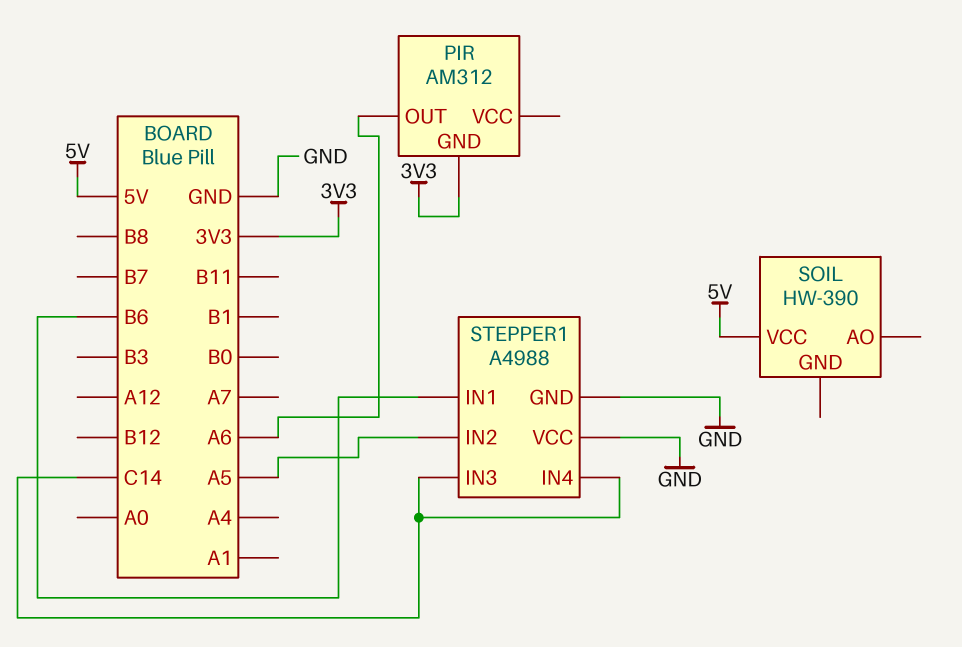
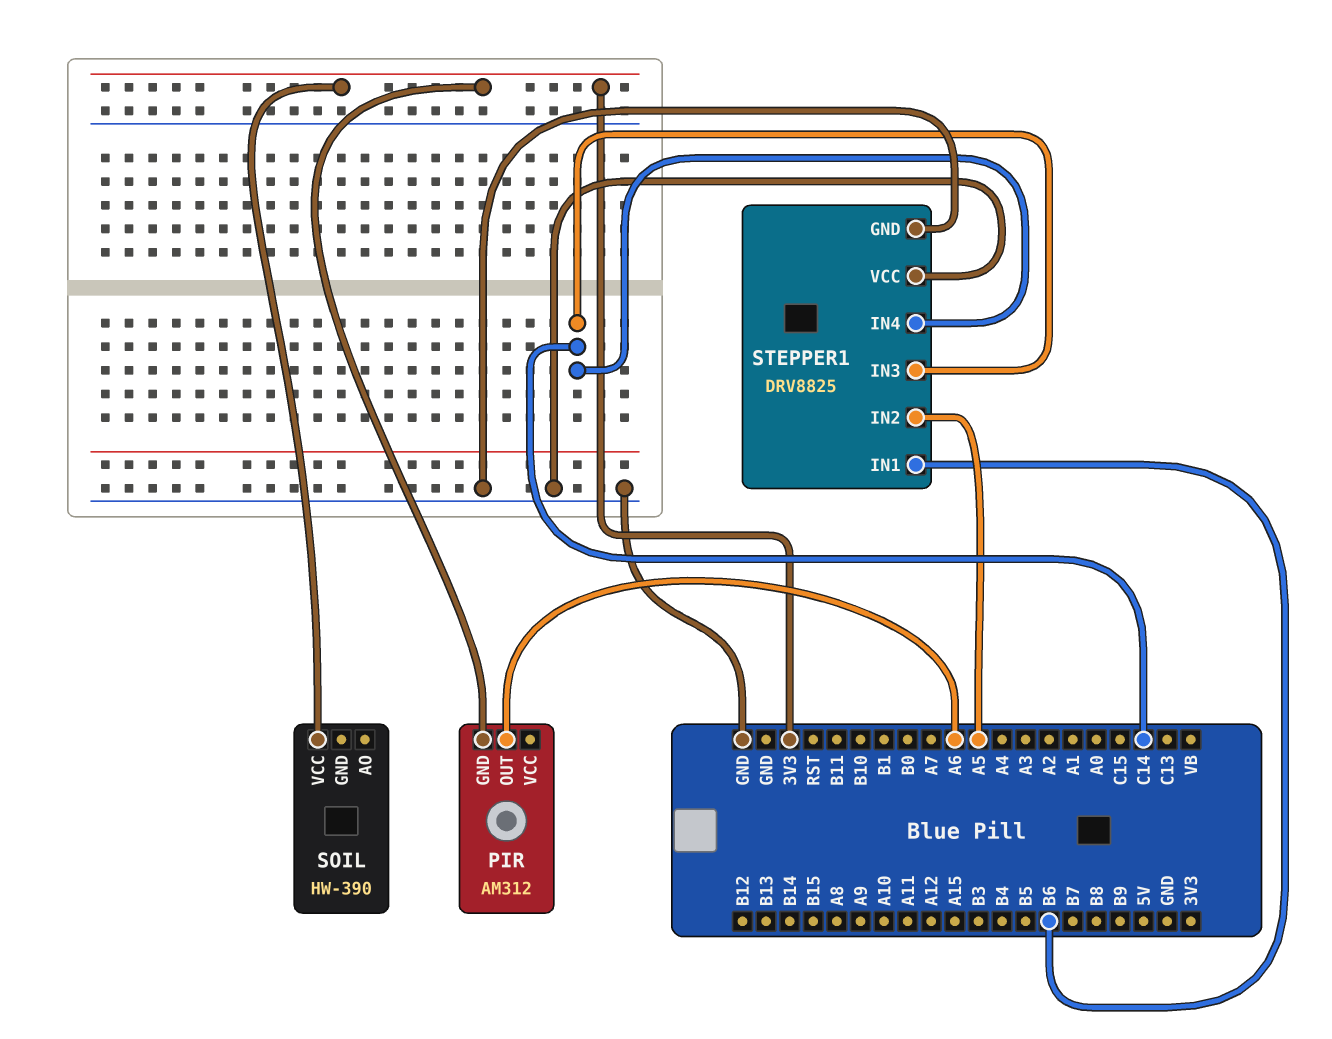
SOIL pin VCC: 5V -> 3V3
STEPPER1: A4988 -> DRV8825

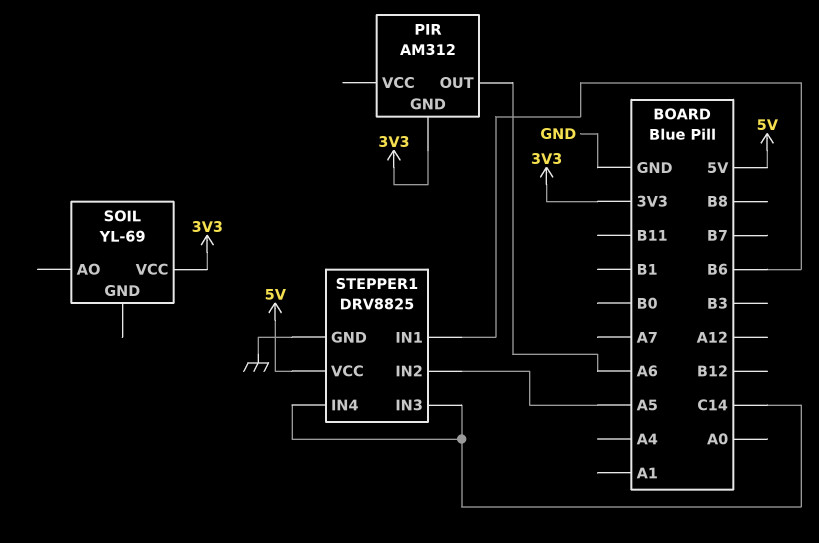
SOIL: HW-390 -> YL-69
STEPPER1 pin VCC: GND -> 5V

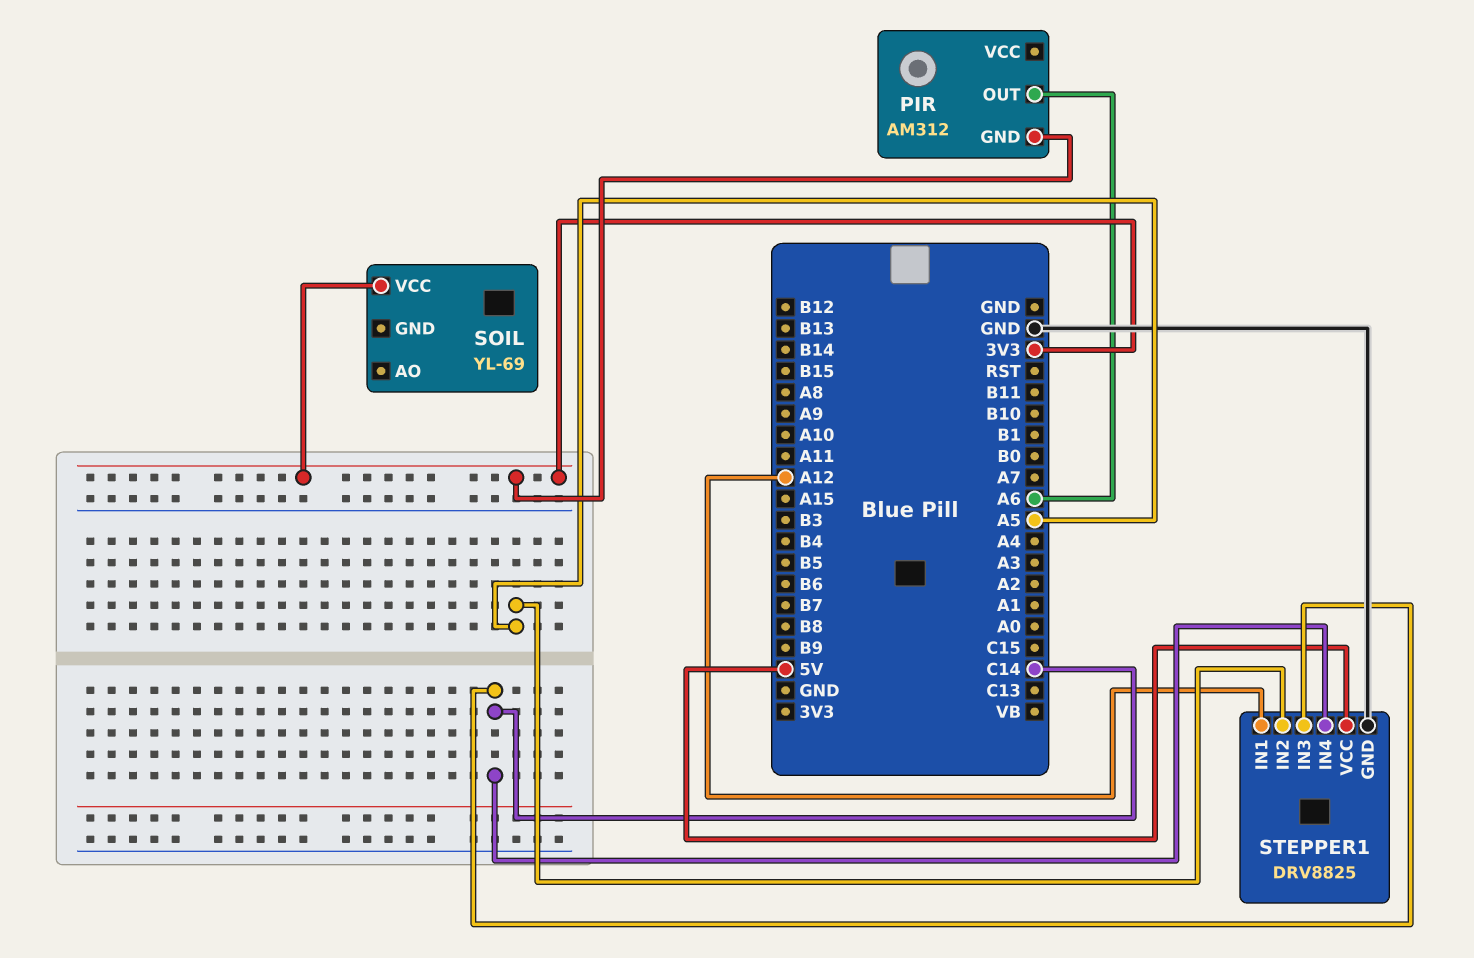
STEPPER1 pin IN1: B6 -> A12

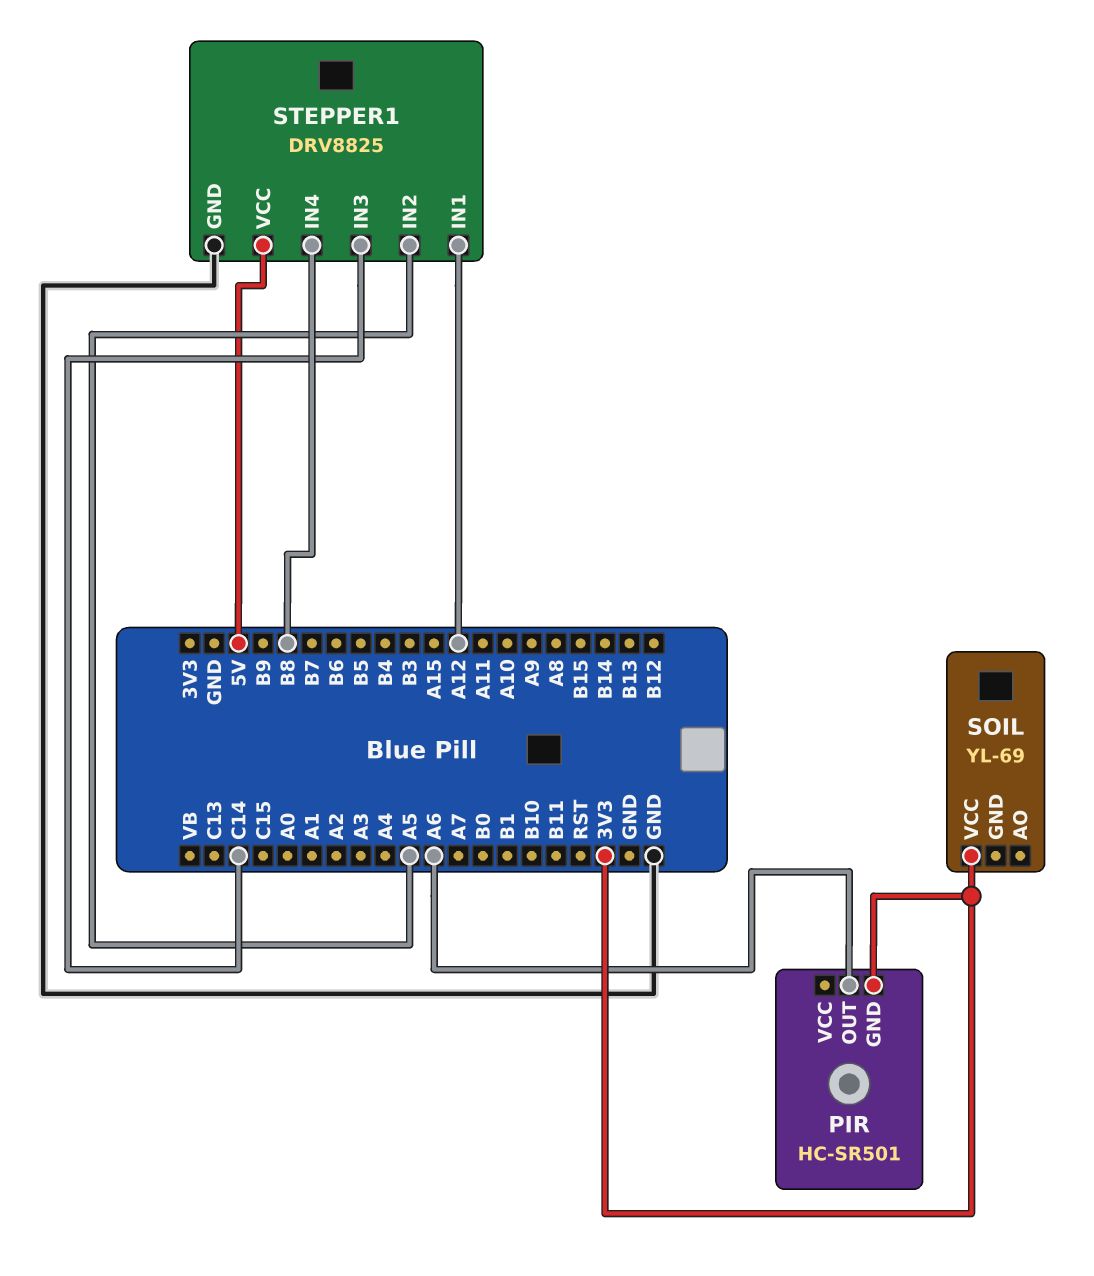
PIR: AM312 -> HC-SR501
STEPPER1 pin IN4: C14 -> B8

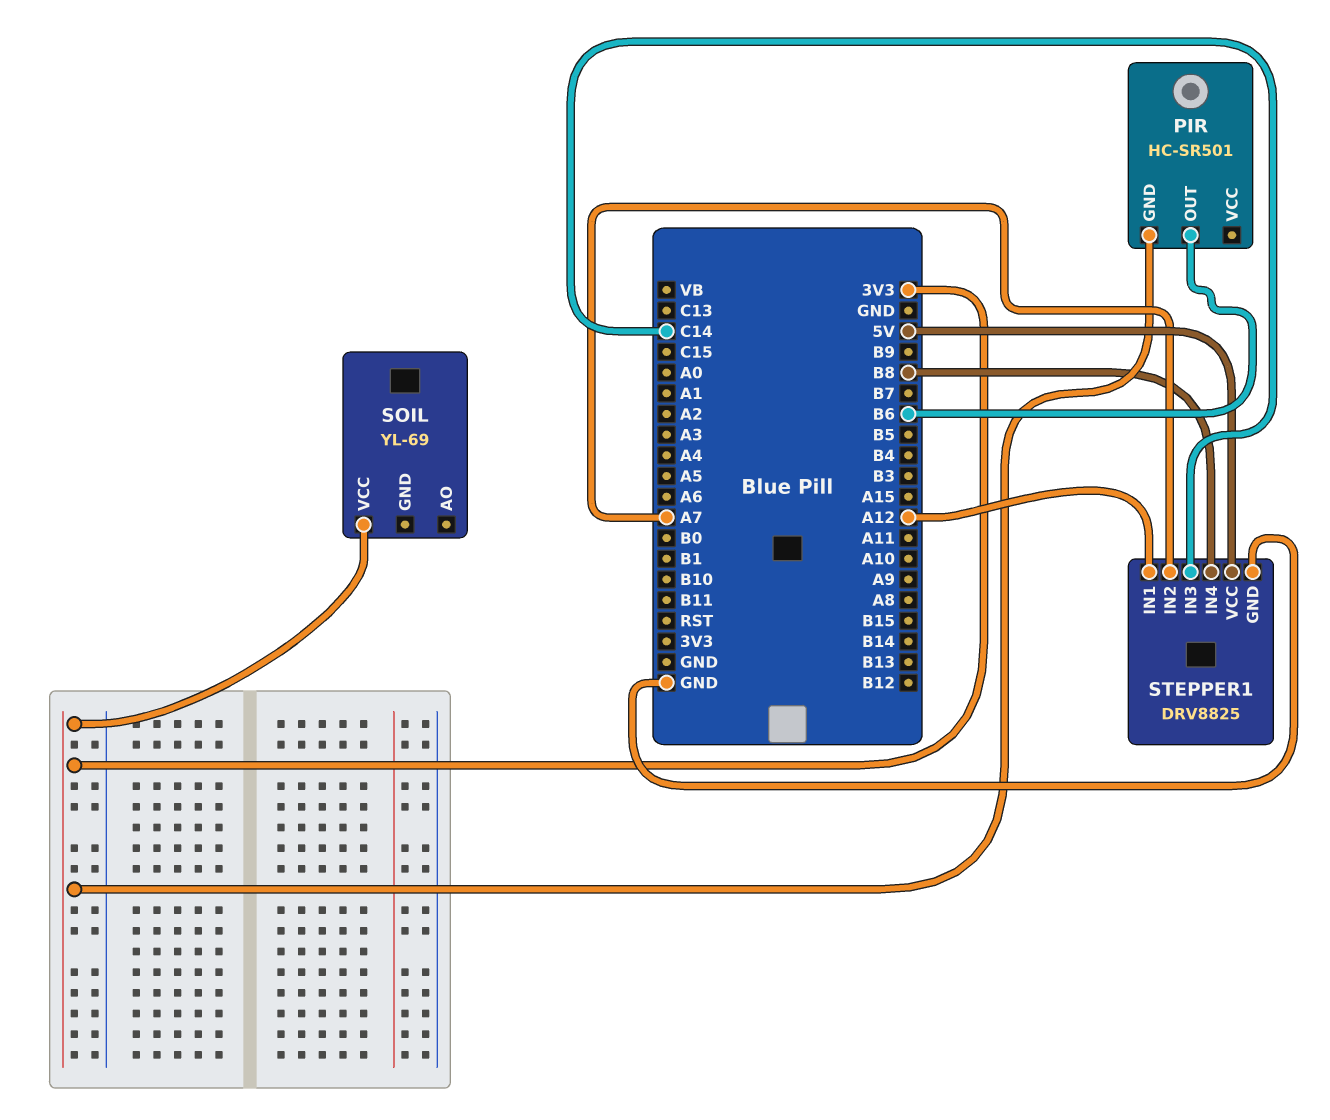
PIR pin OUT: A6 -> B6
STEPPER1 pin IN2: A5 -> A7

